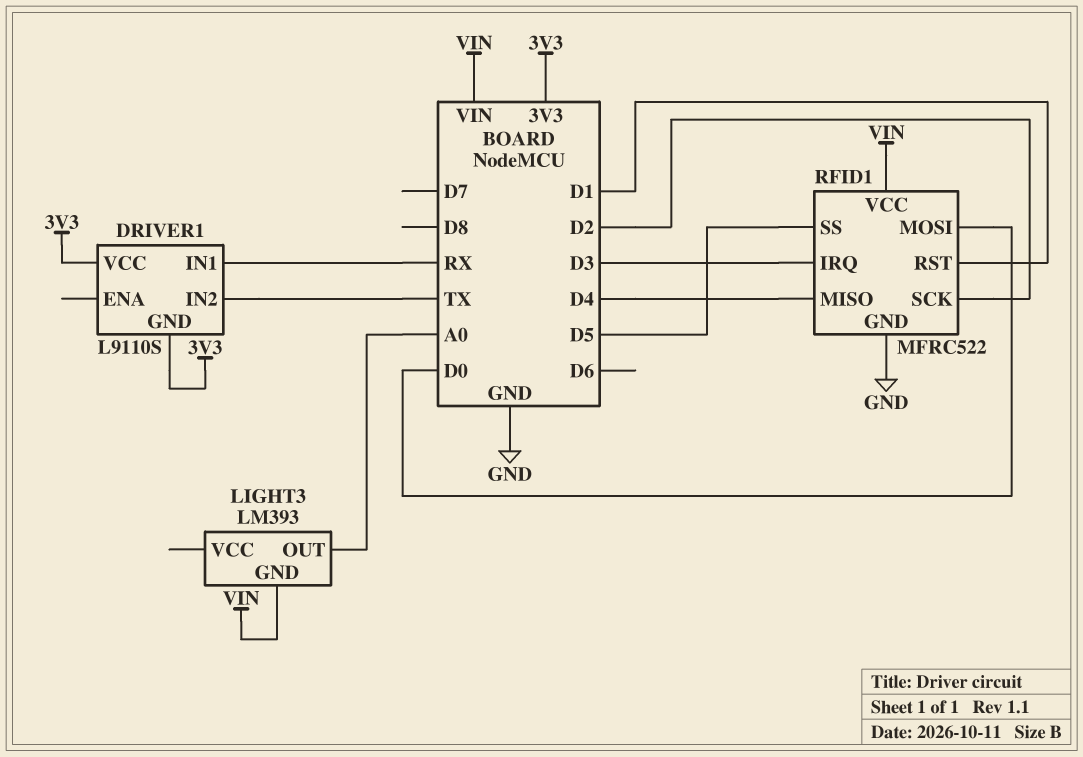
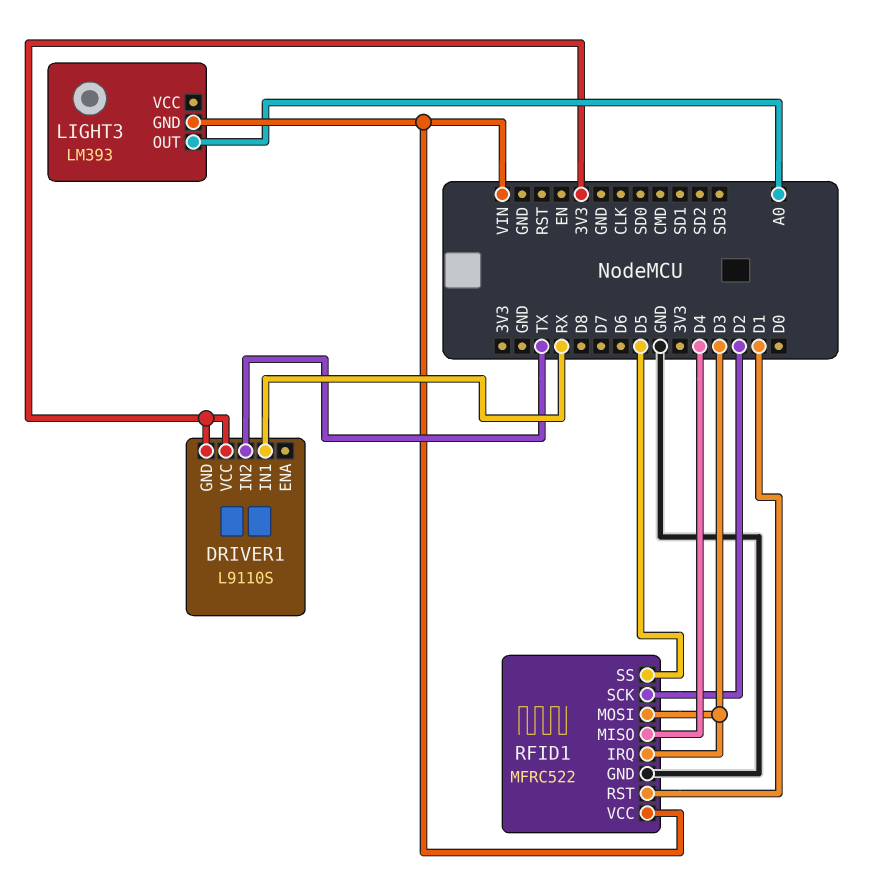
RFID1 pin MOSI: D0 -> D3

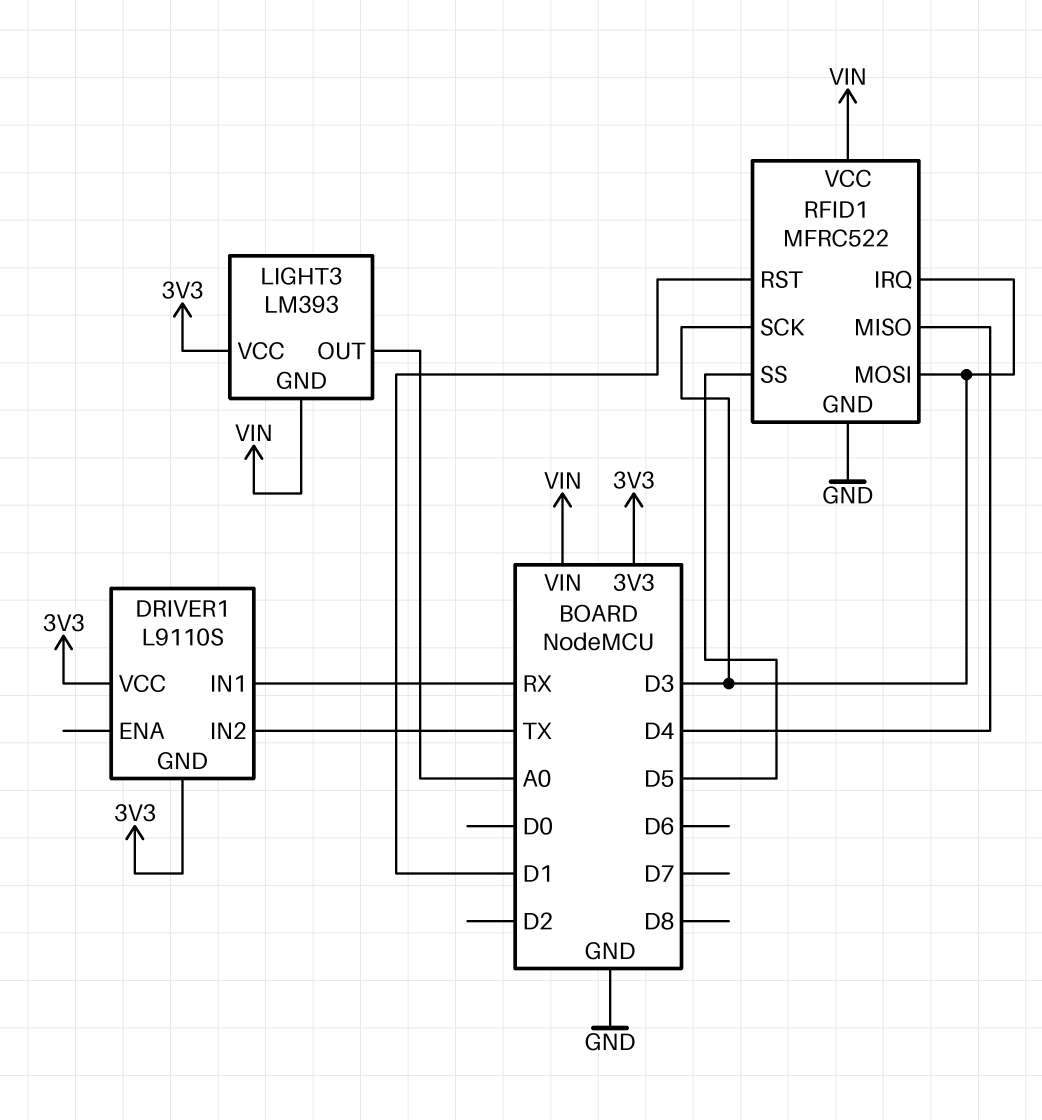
LIGHT3 pin VCC: none -> 3V3
RFID1 pin SCK: D2 -> D3

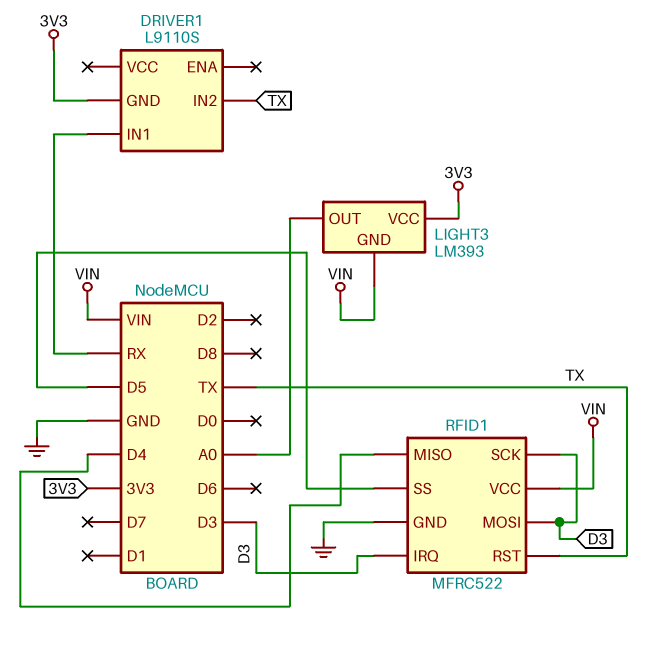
DRIVER1 pin VCC: 3V3 -> none
RFID1 pin RST: D1 -> TX

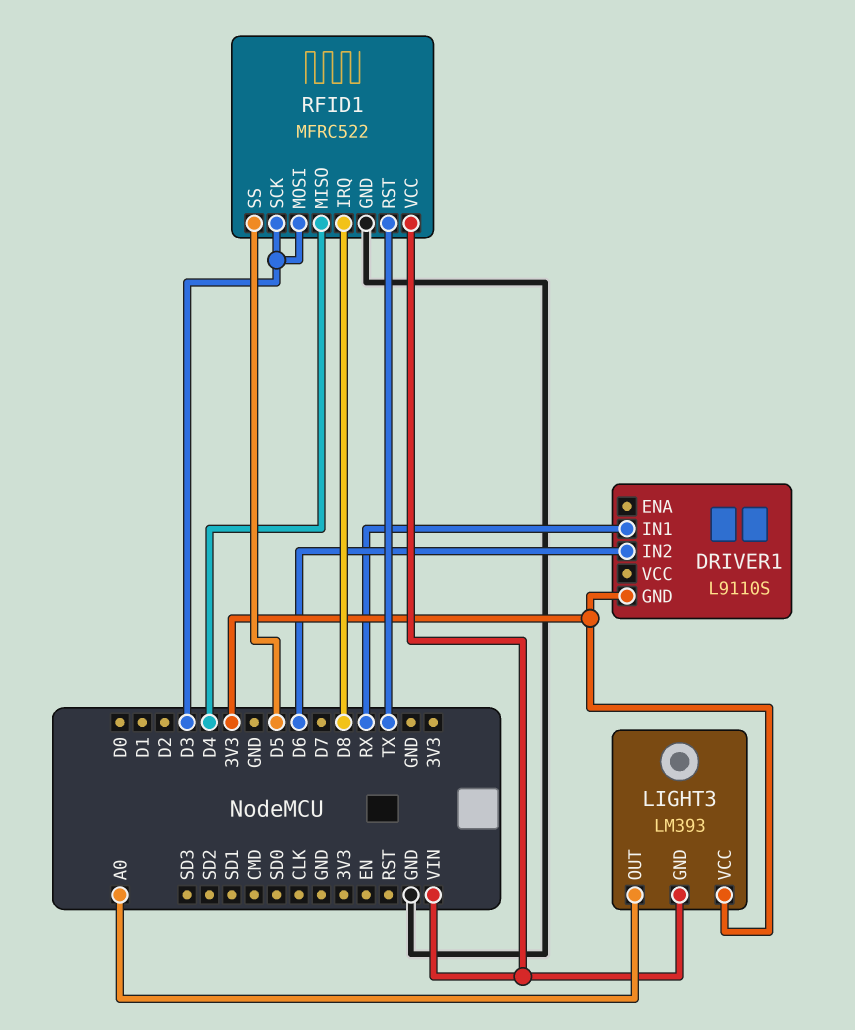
DRIVER1 pin IN2: TX -> D6
RFID1 pin IRQ: D3 -> D8

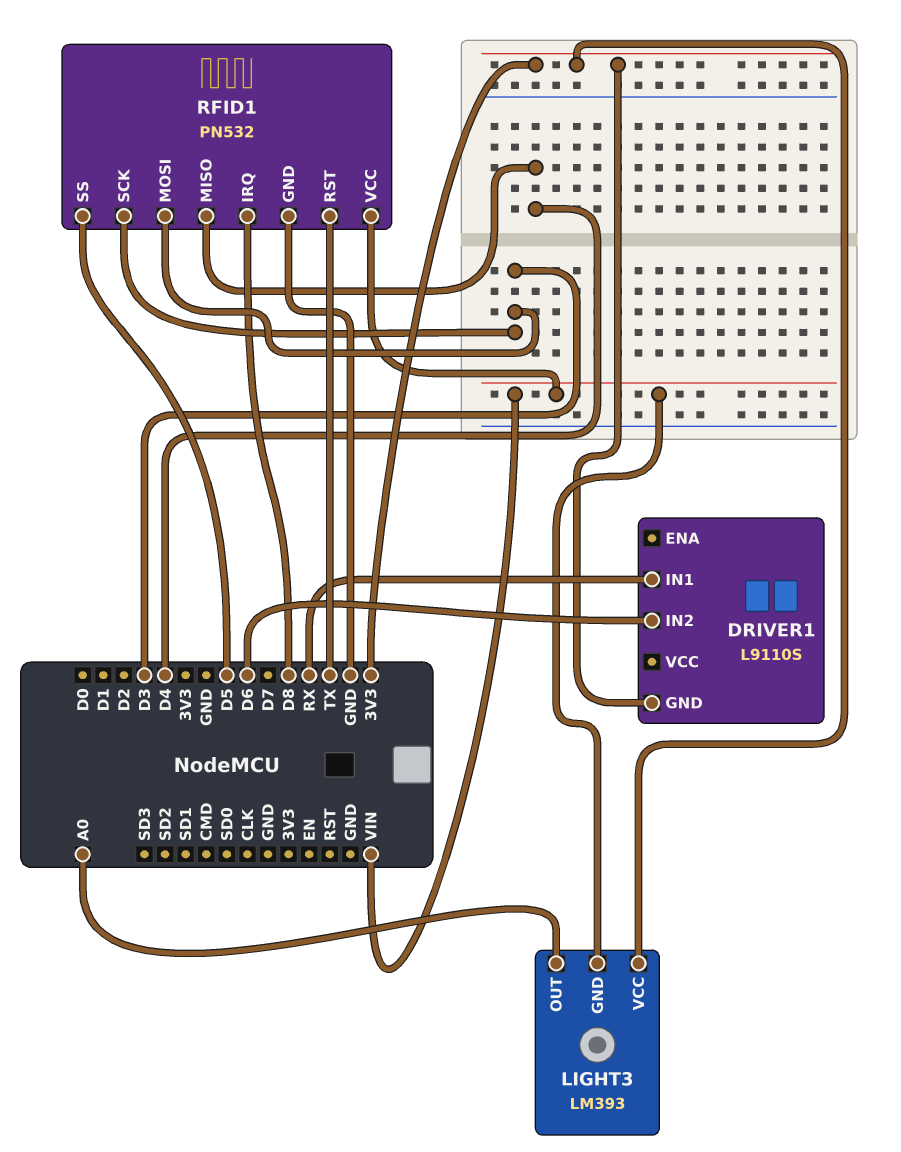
RFID1: MFRC522 -> PN532

